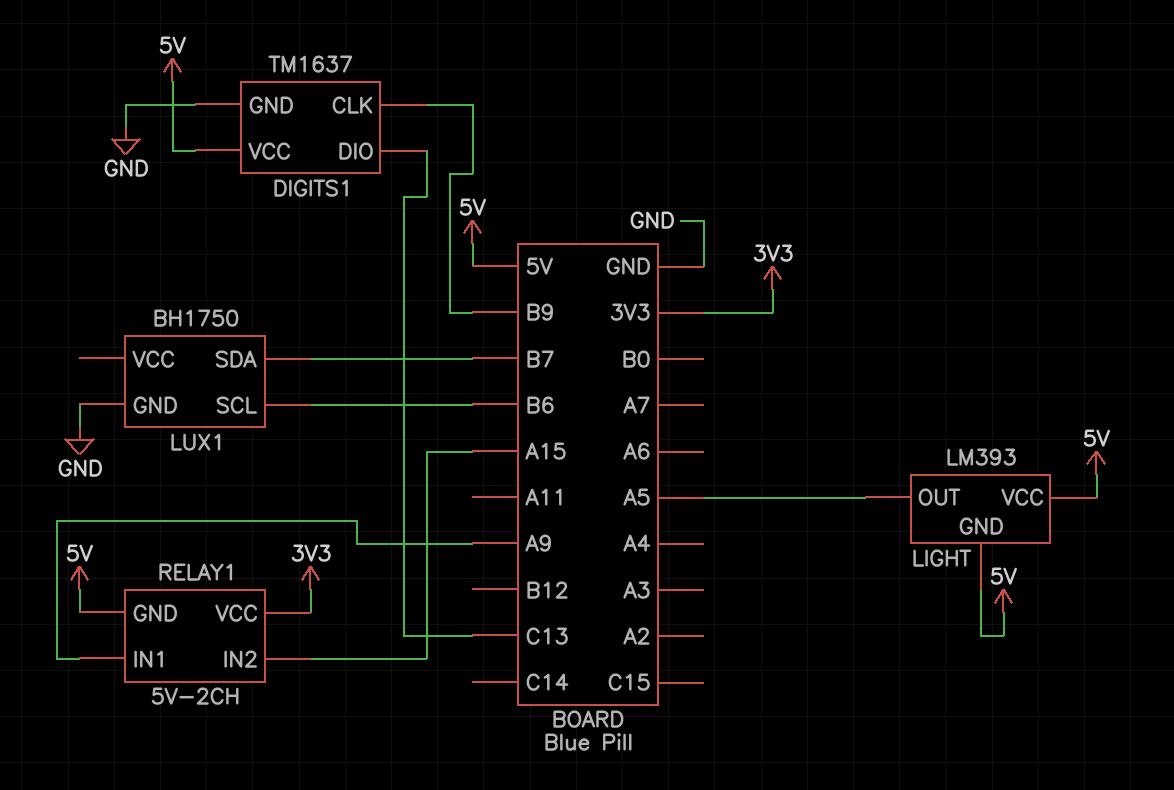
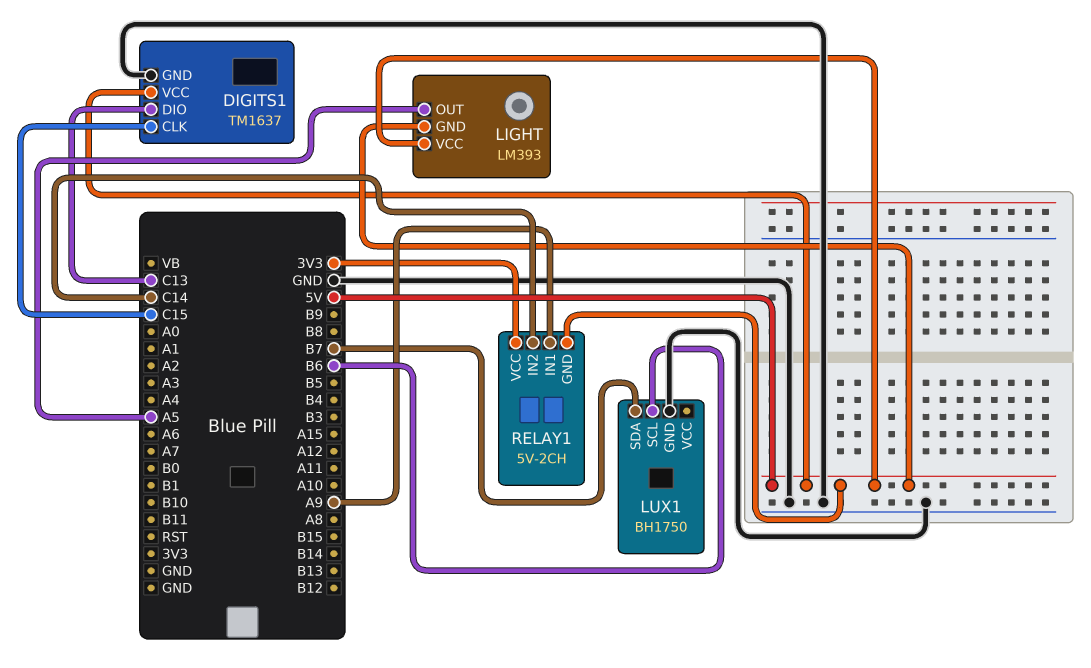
DIGITS1 pin CLK: B9 -> C15
RELAY1 pin IN2: A15 -> C14

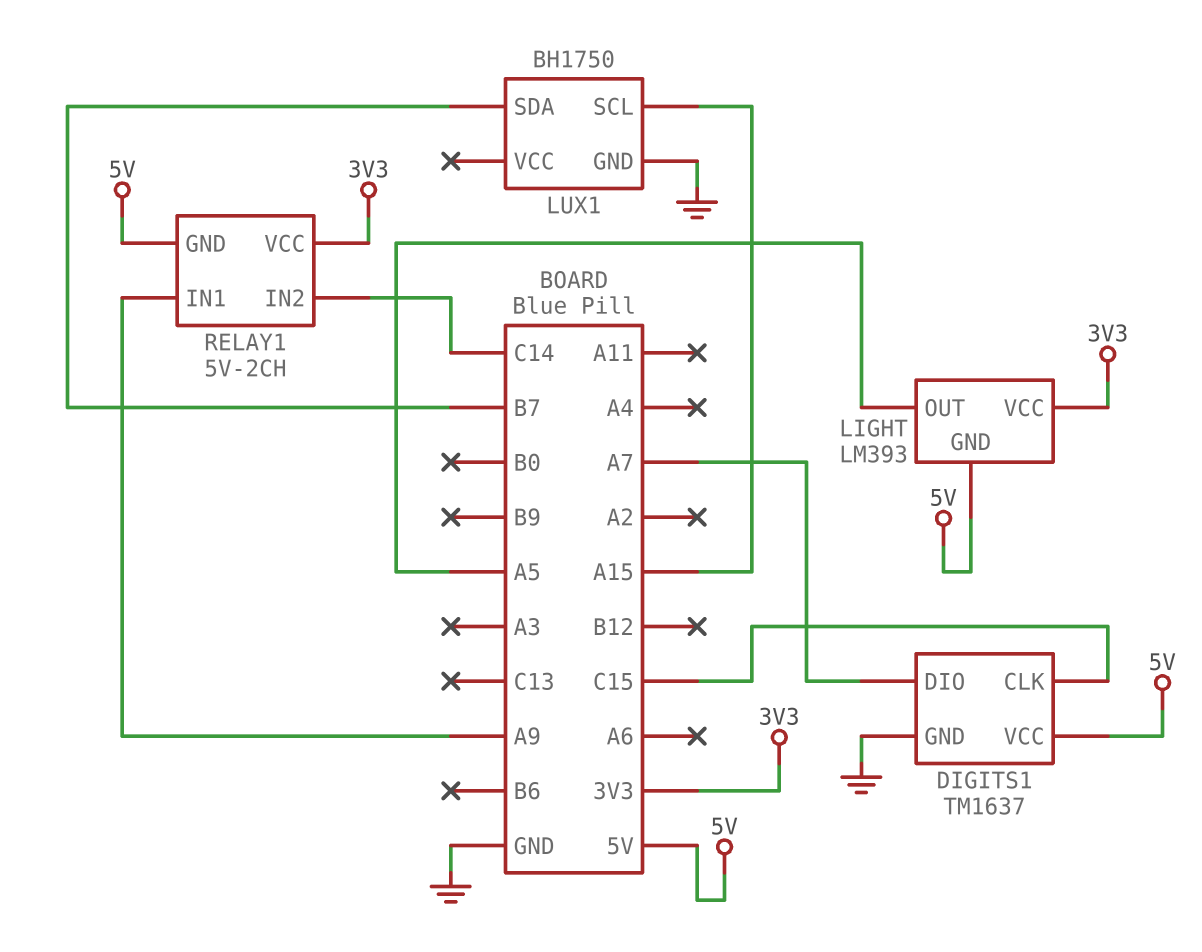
DIGITS1 pin DIO: C13 -> A7
LIGHT pin VCC: 5V -> 3V3
LUX1 pin SCL: B6 -> A15

